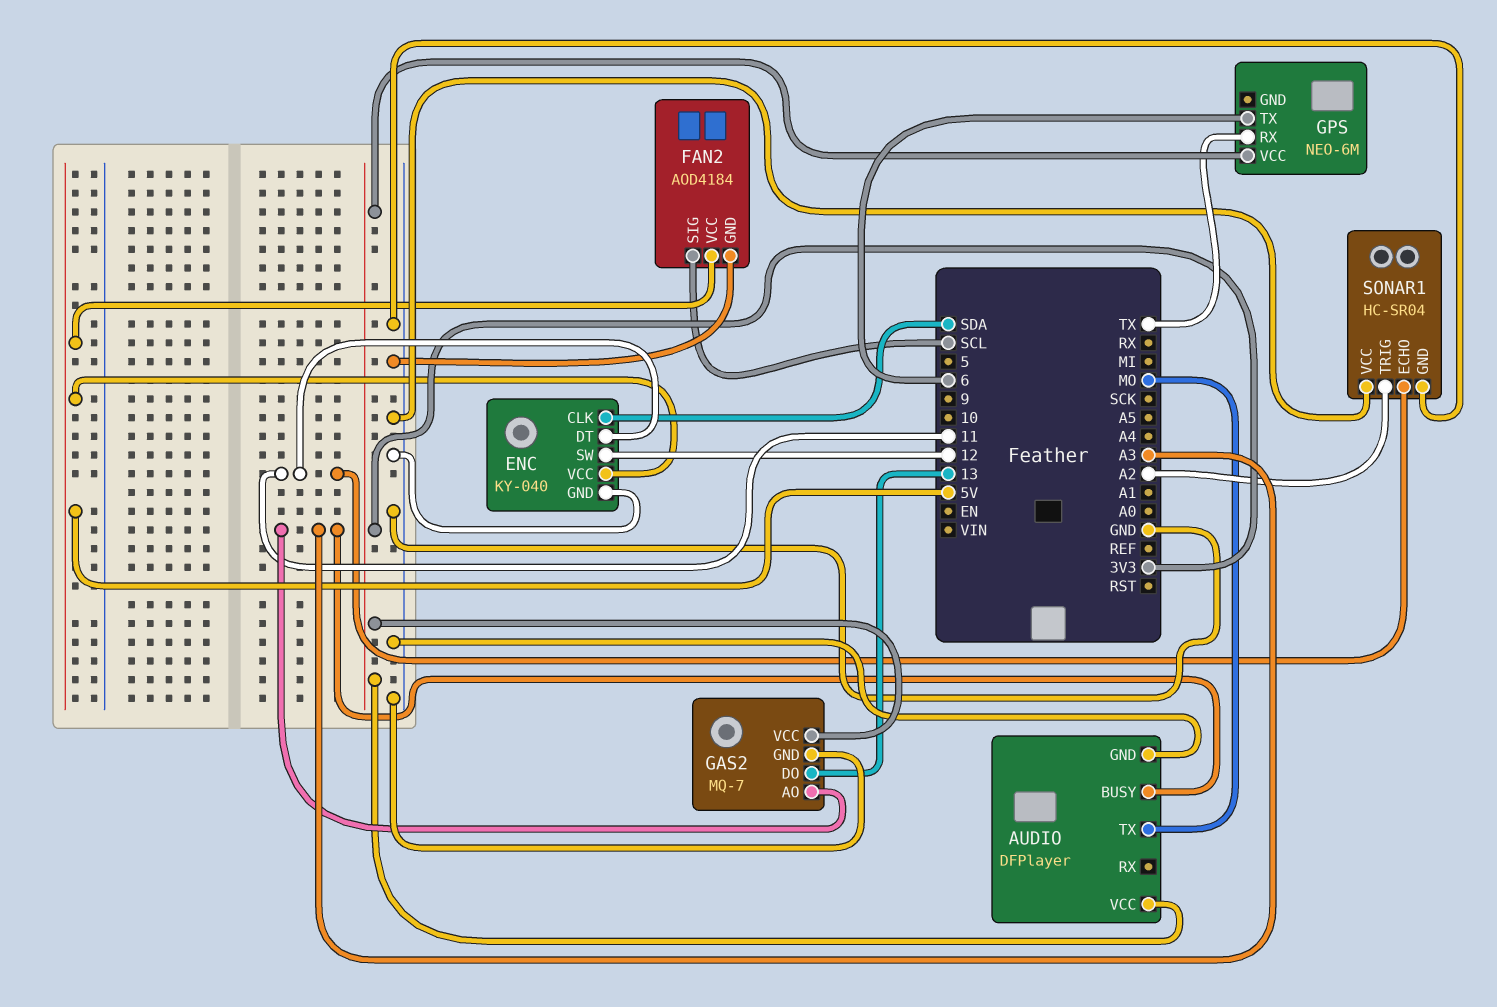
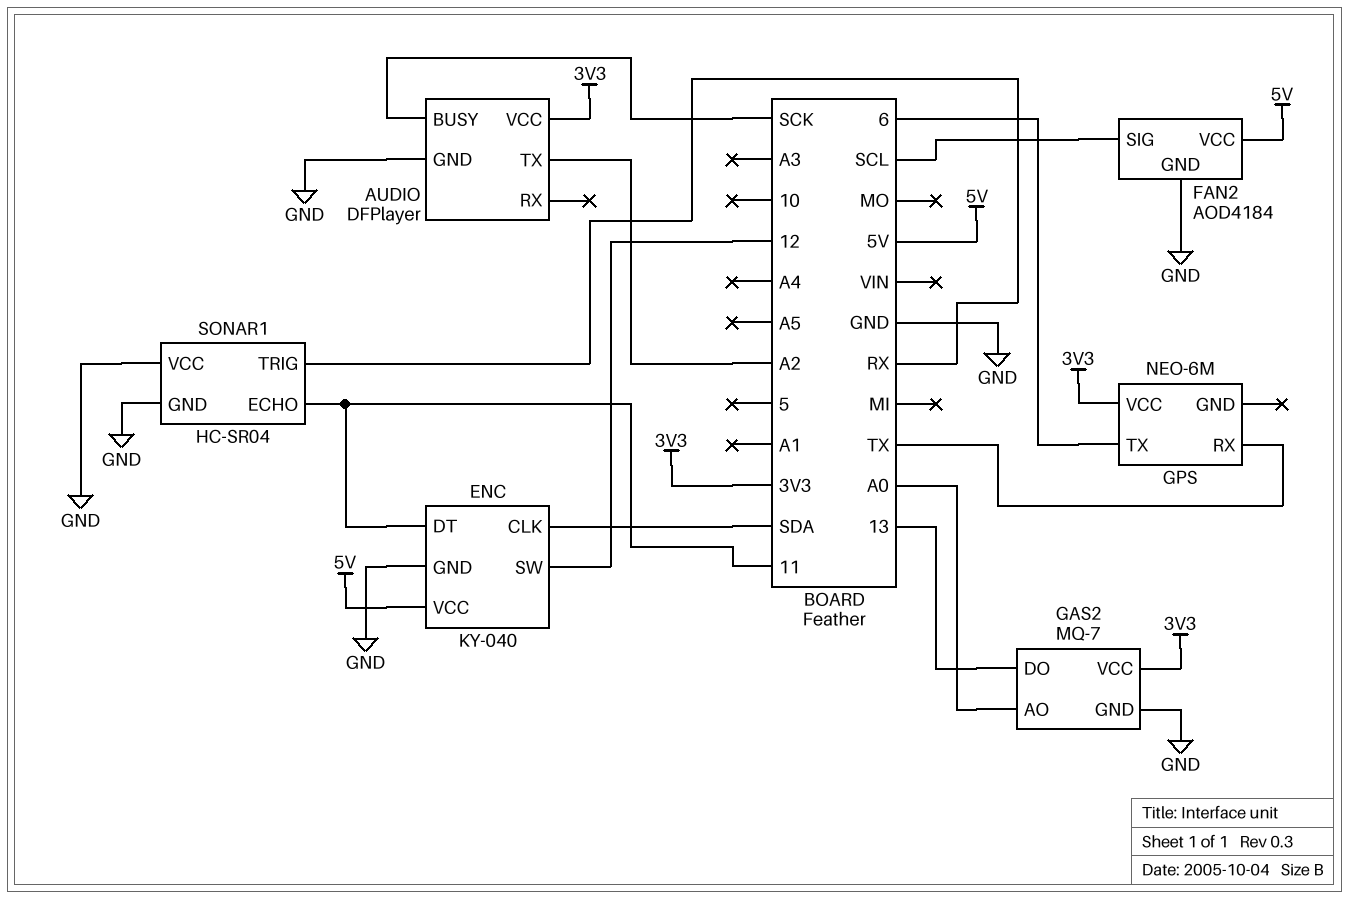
AUDIO pin BUSY: A3 -> SCK
AUDIO pin TX: MO -> A2
GAS2 pin AO: A3 -> A0
SONAR1 pin TRIG: A2 -> RX

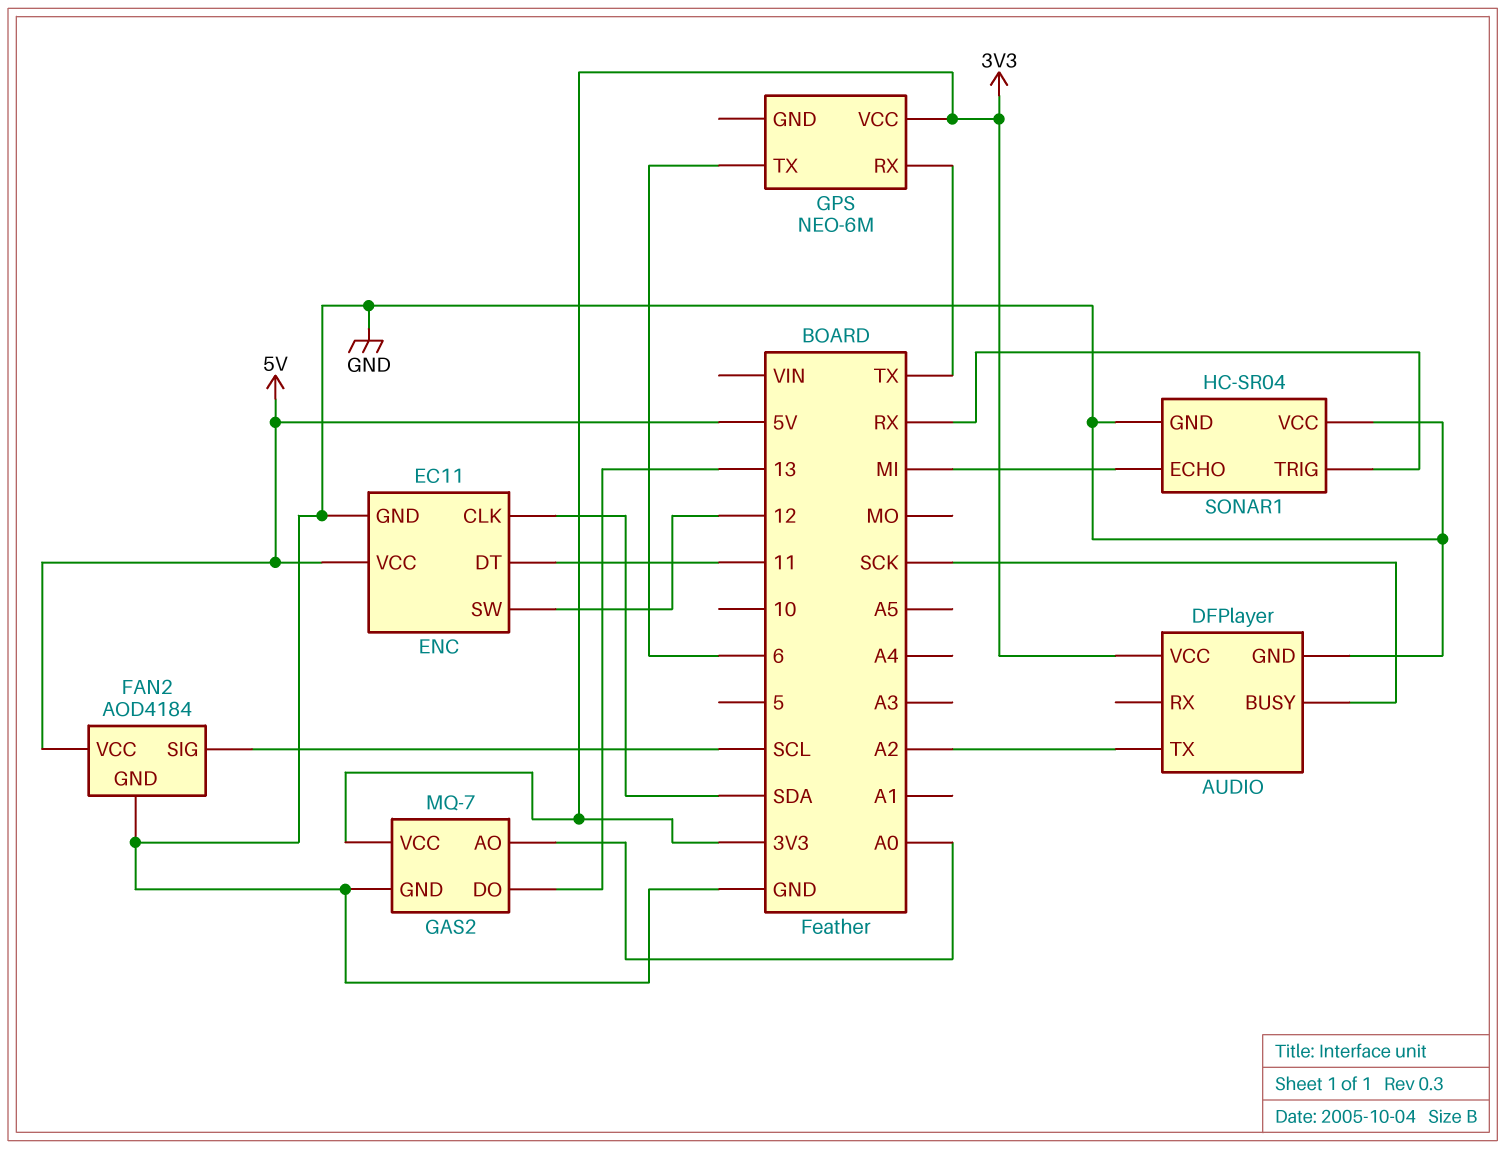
ENC: KY-040 -> EC11
SONAR1 pin ECHO: 11 -> MI

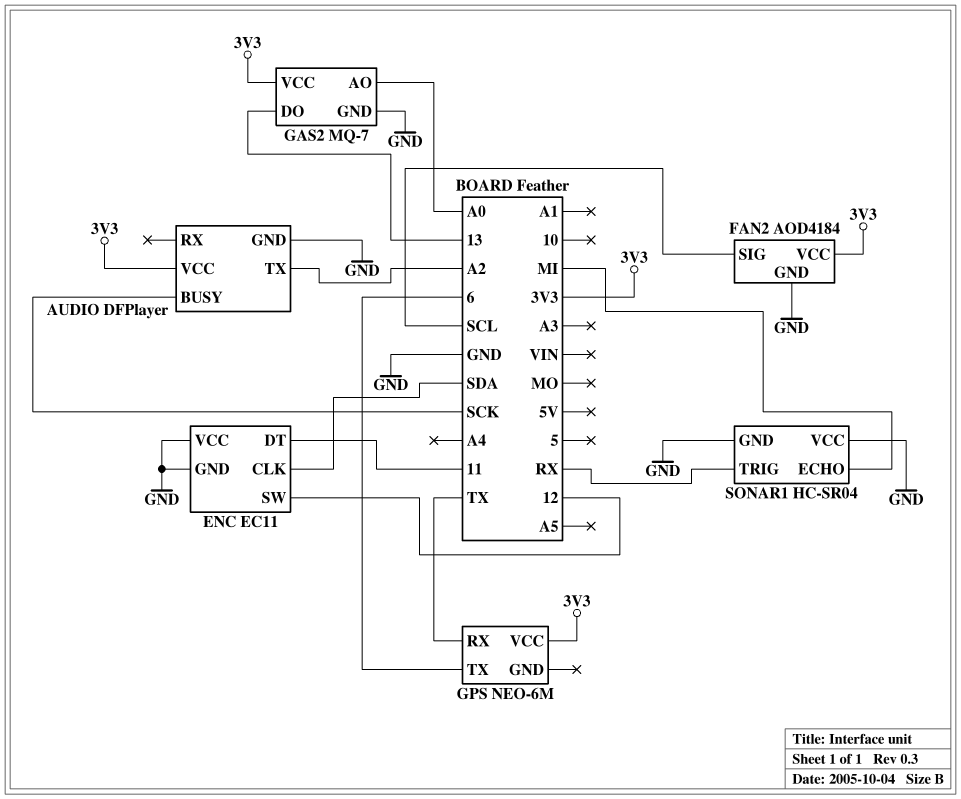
ENC pin VCC: 5V -> GND
FAN2 pin VCC: 5V -> 3V3

